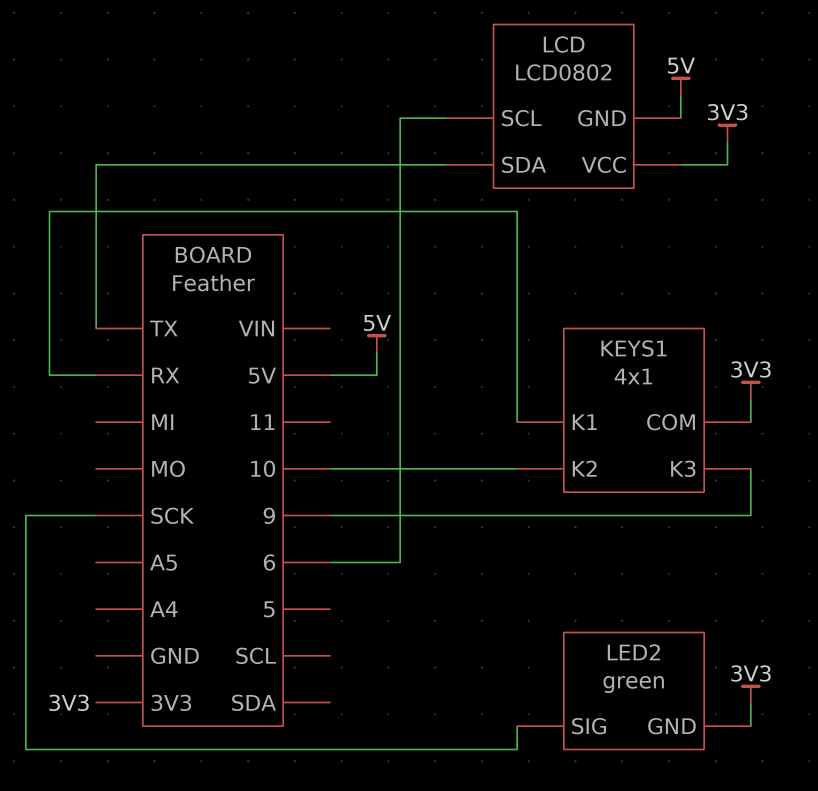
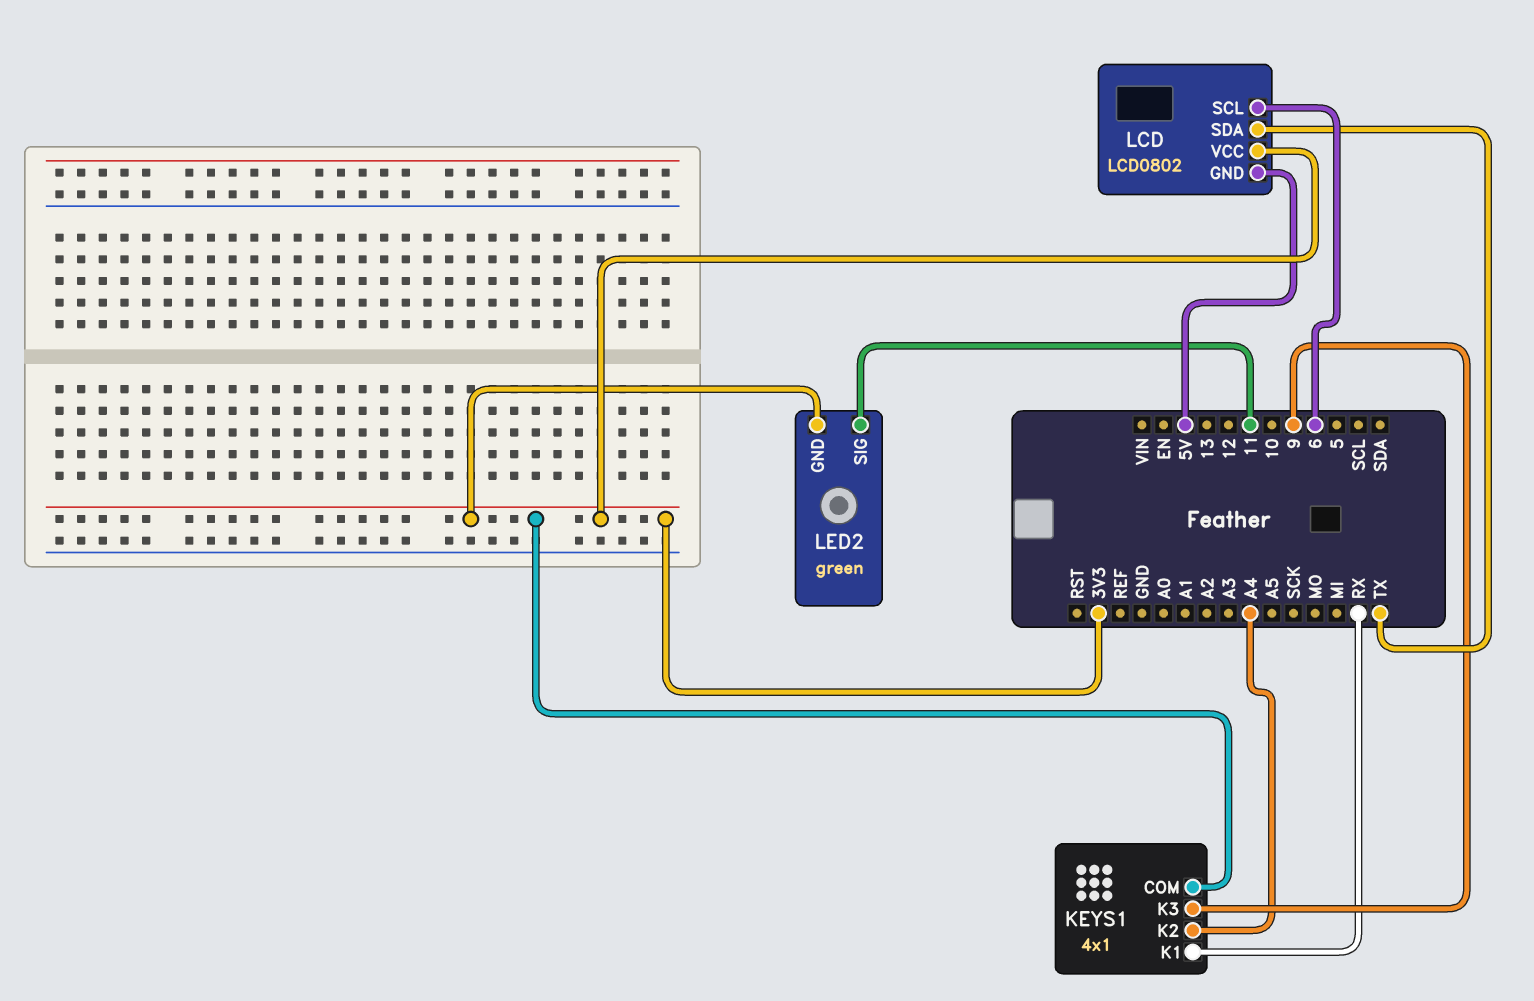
KEYS1 pin K2: 10 -> A4
LED2 pin SIG: SCK -> 11

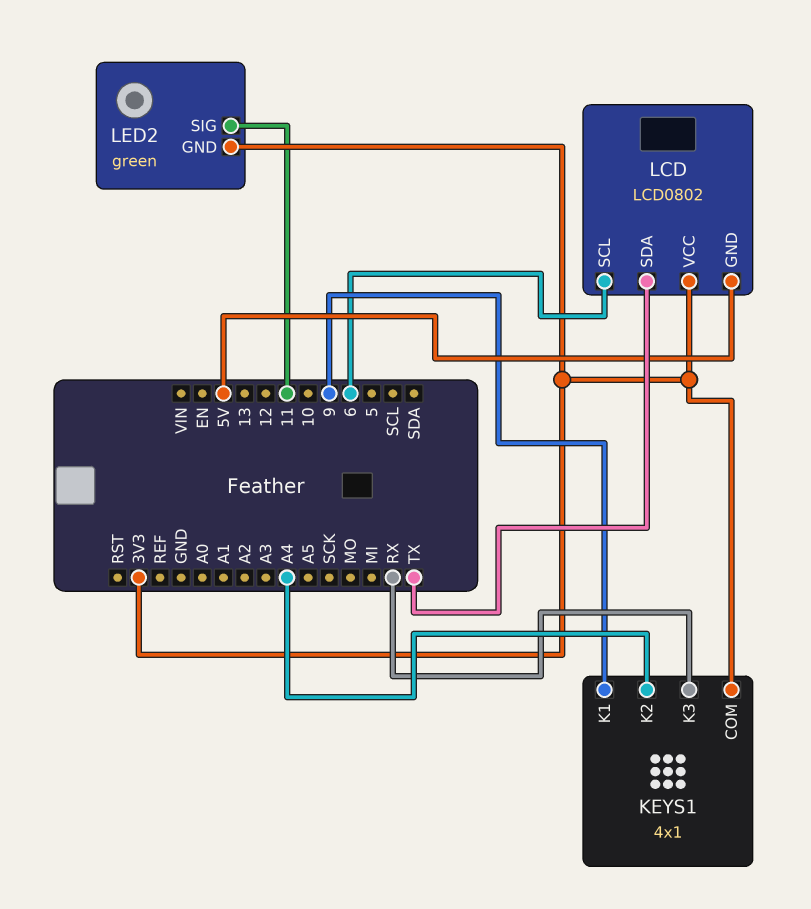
KEYS1 pin K1: RX -> 9
KEYS1 pin K3: 9 -> RX

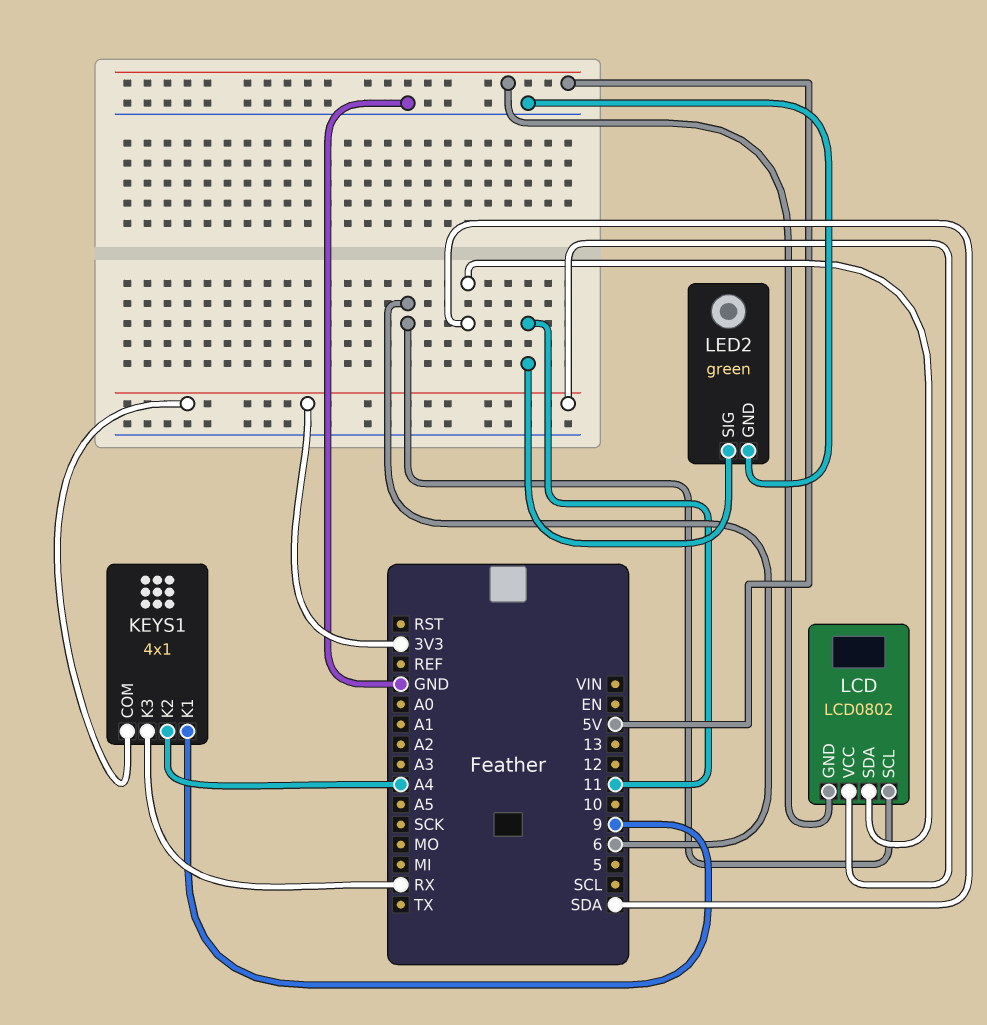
LCD pin SDA: TX -> SDA
LED2 pin GND: 3V3 -> GND

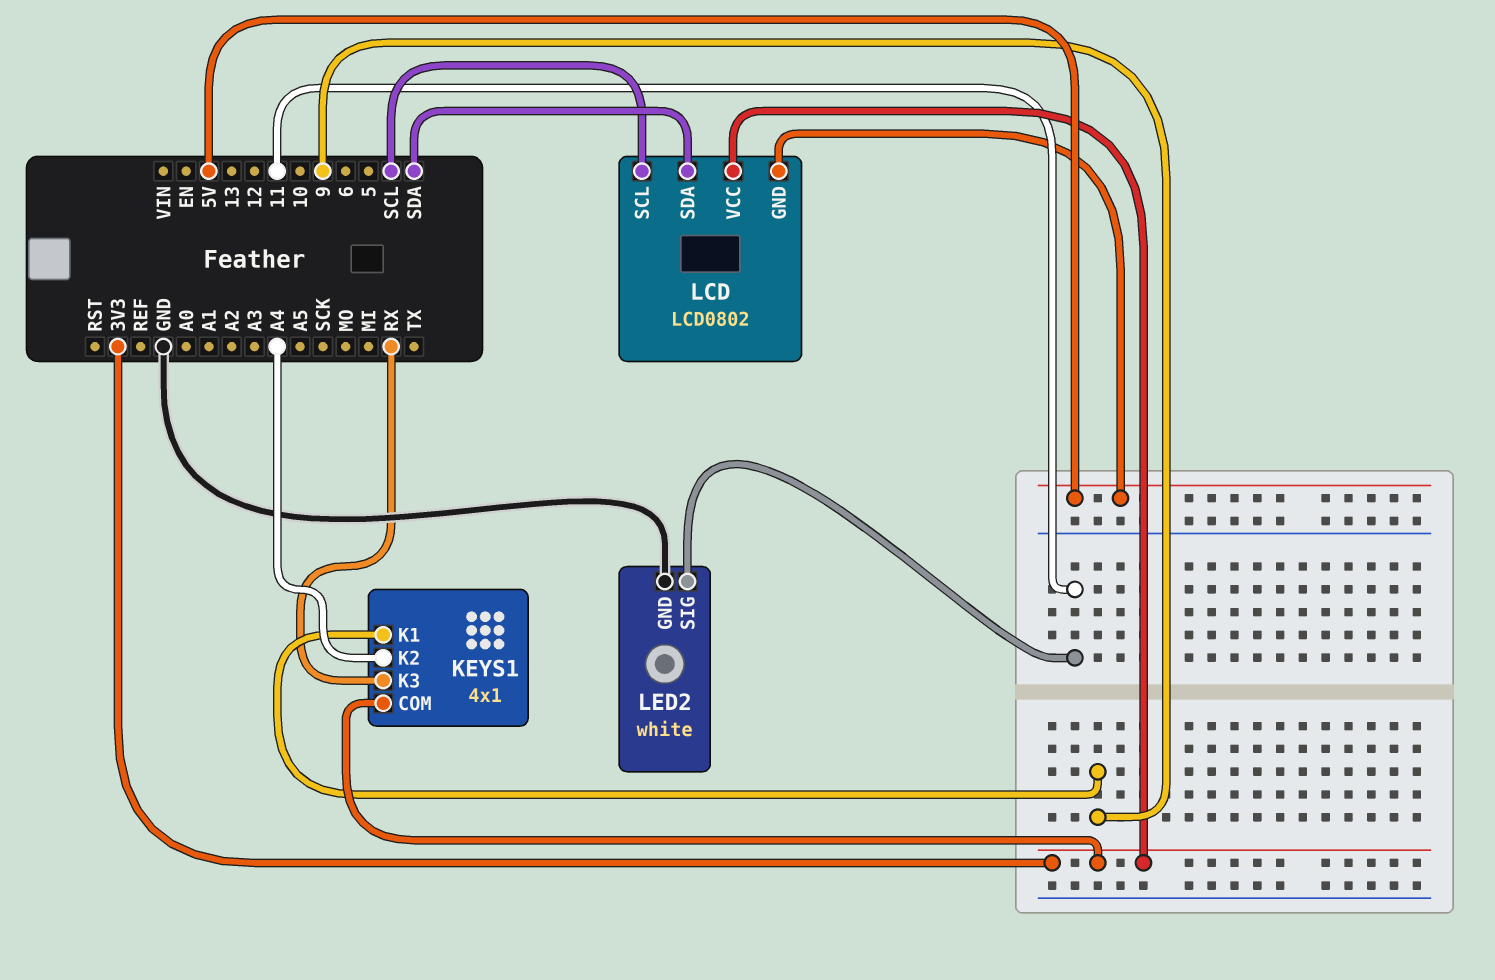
LCD pin SCL: 6 -> SCL
LED2: green -> white

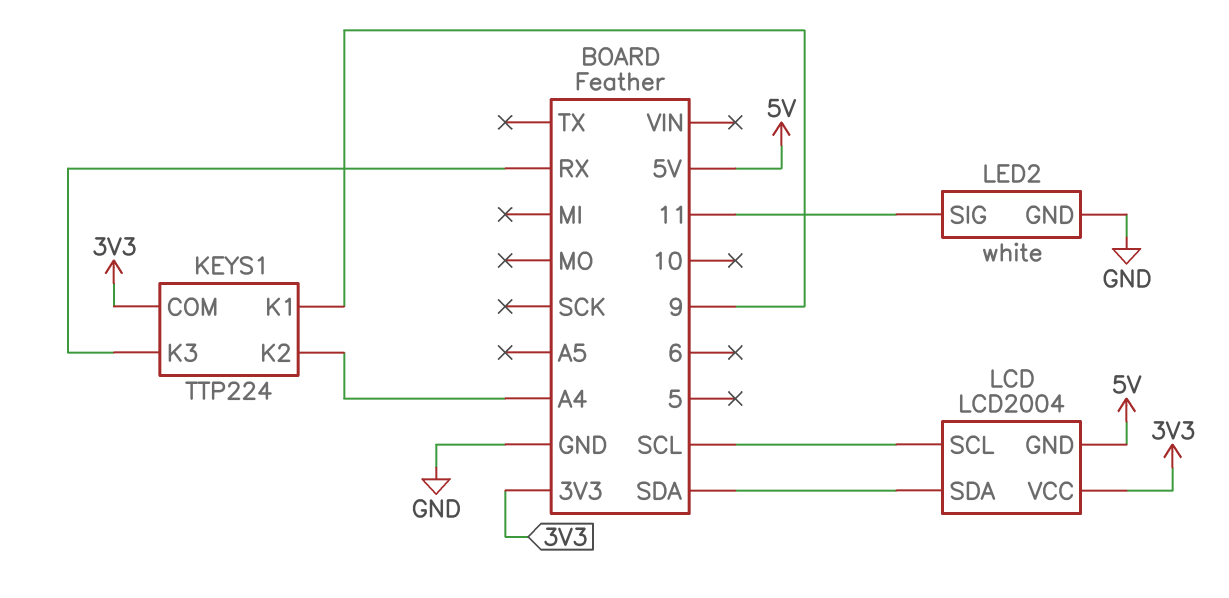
KEYS1: 4x1 -> TTP224
LCD: LCD0802 -> LCD2004

